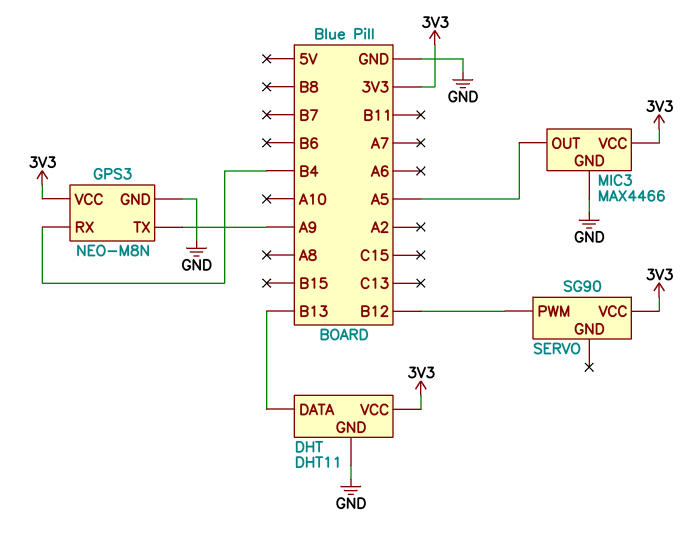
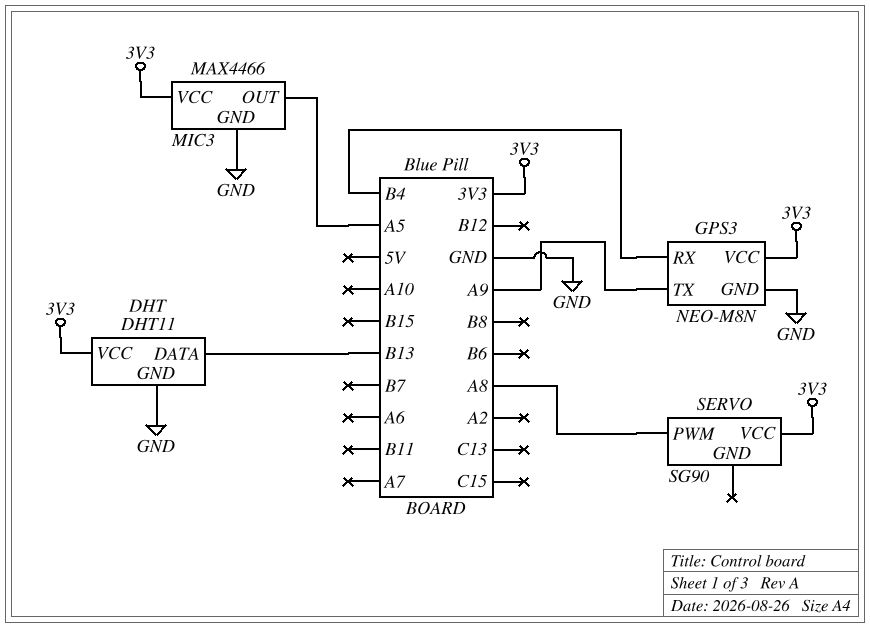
SERVO pin PWM: B12 -> A8

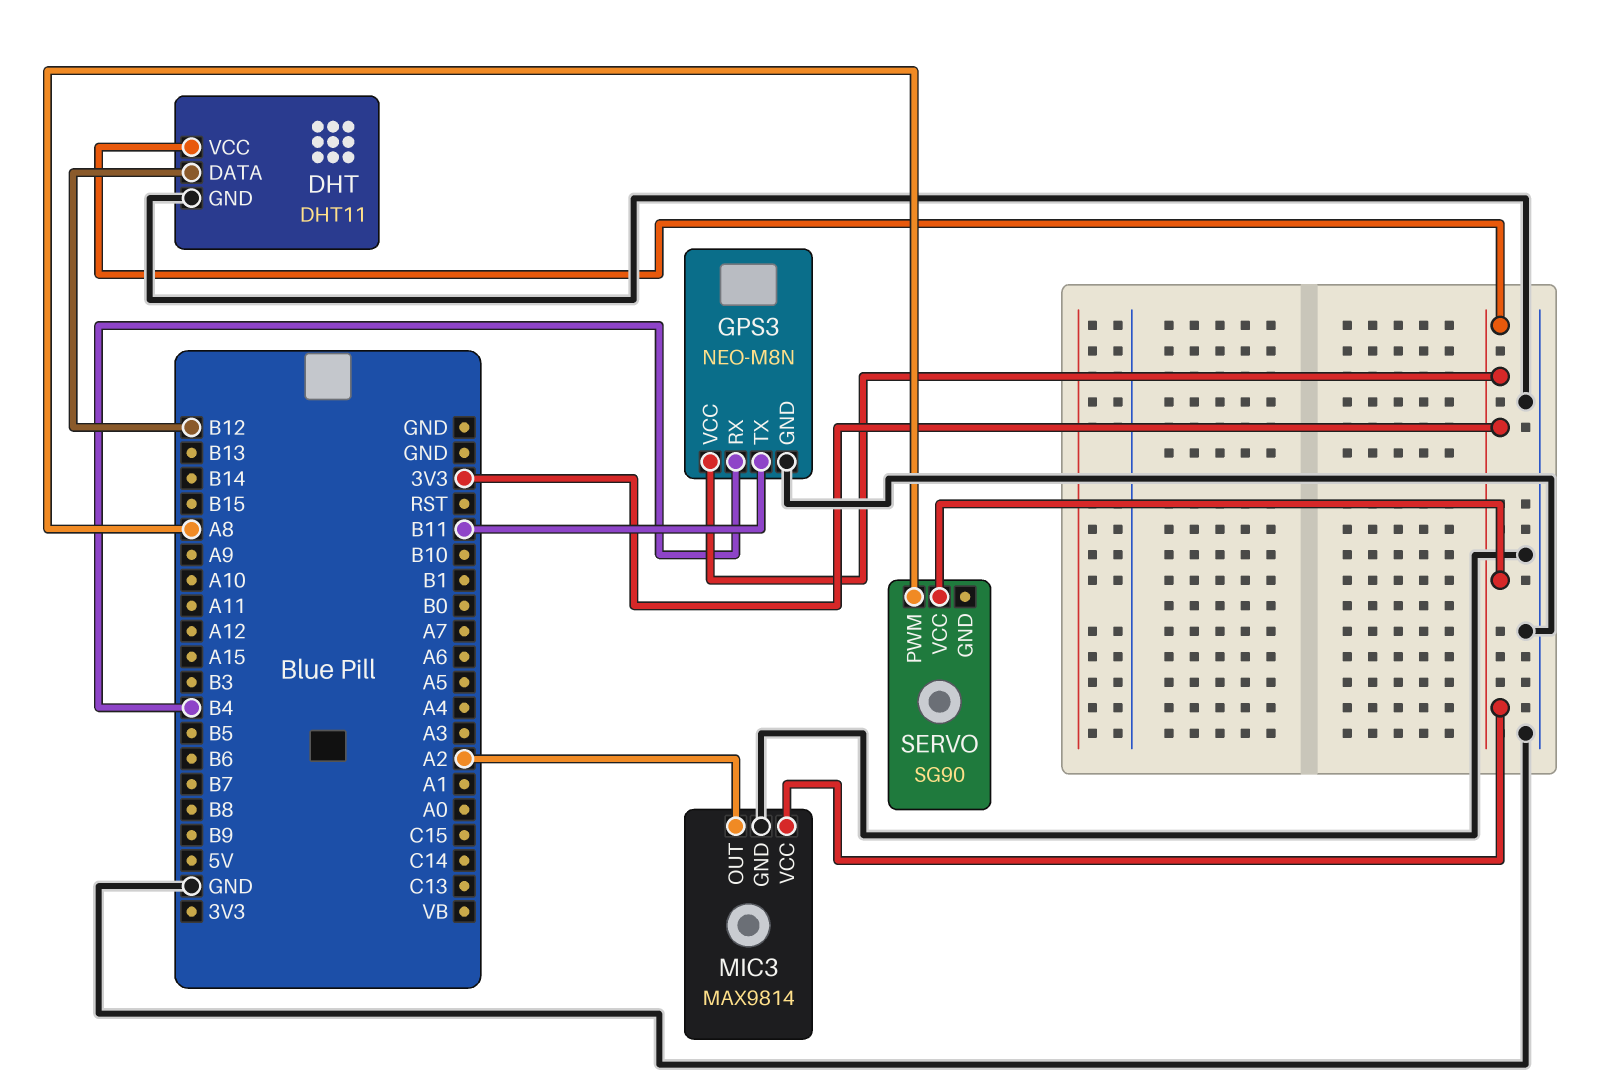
DHT pin DATA: B13 -> B12
GPS3 pin TX: A9 -> B11
MIC3: MAX4466 -> MAX9814
MIC3 pin OUT: A5 -> A2

